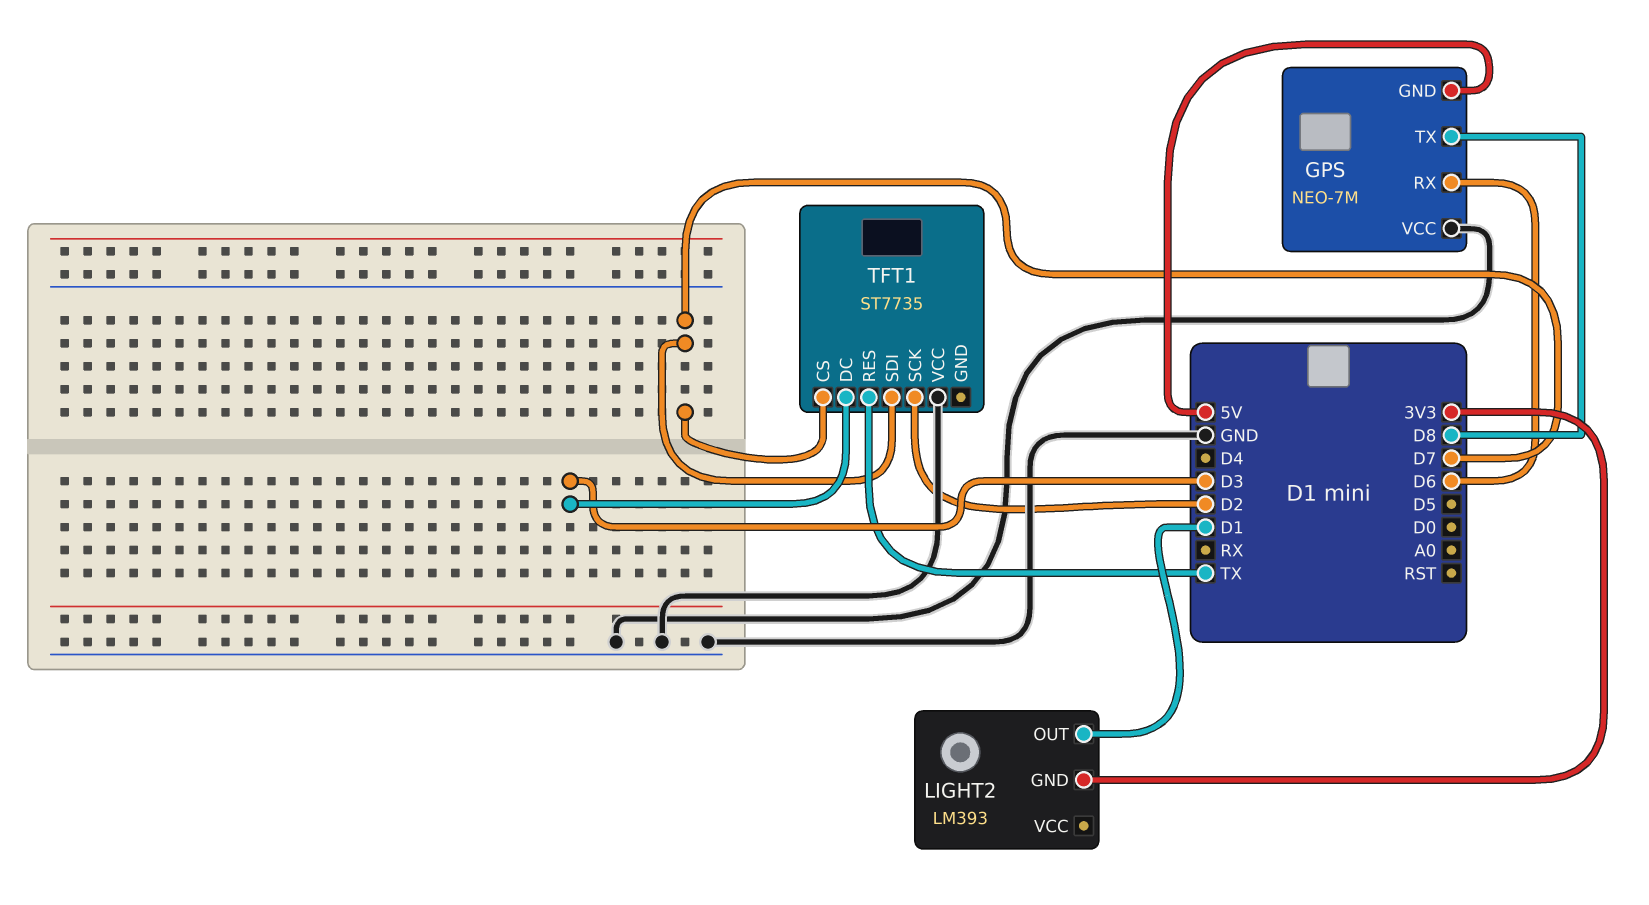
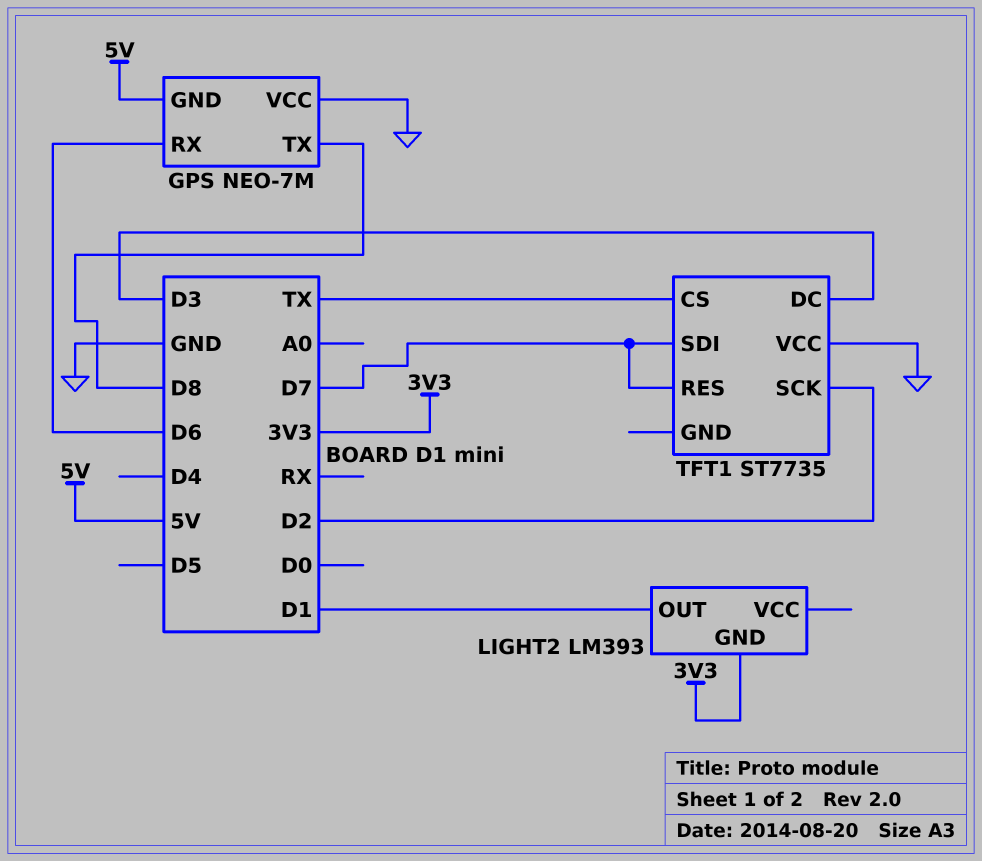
TFT1 pin CS: D7 -> TX
TFT1 pin RES: TX -> D7

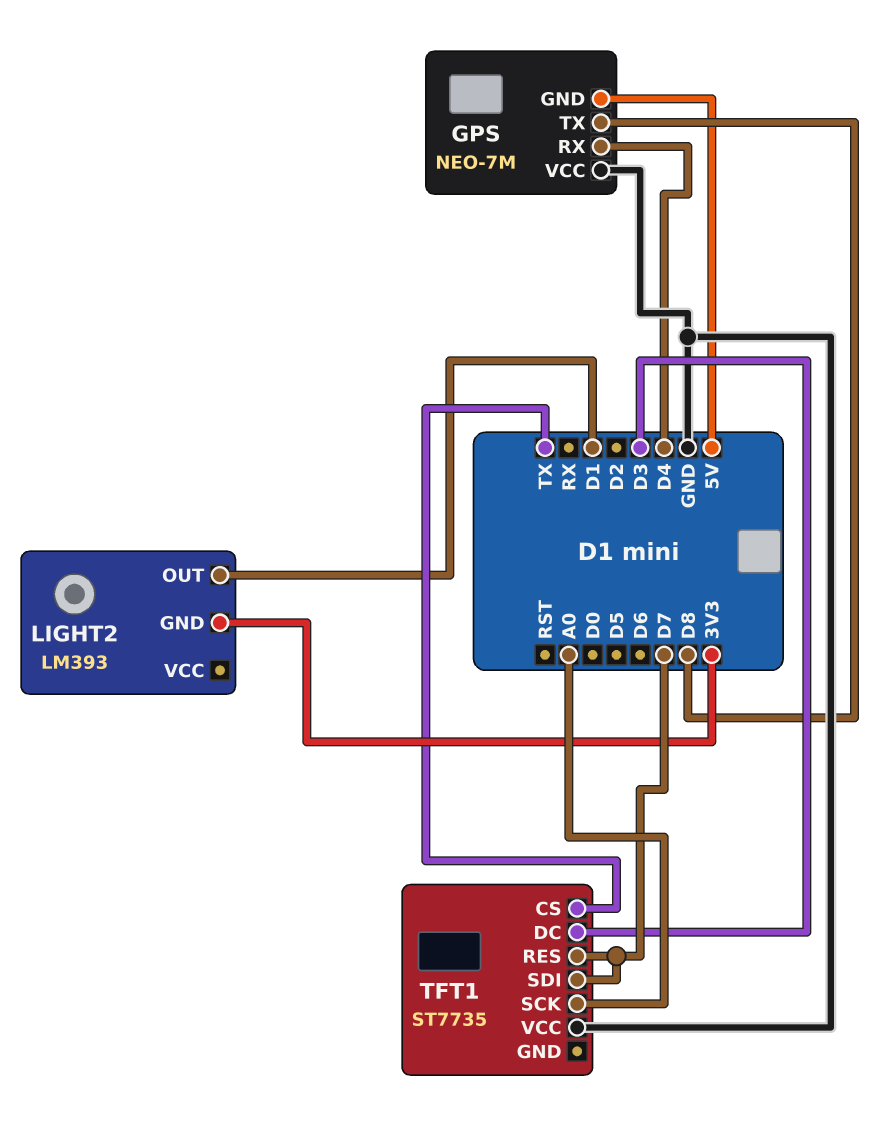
GPS pin RX: D6 -> D4
TFT1 pin SCK: D2 -> A0

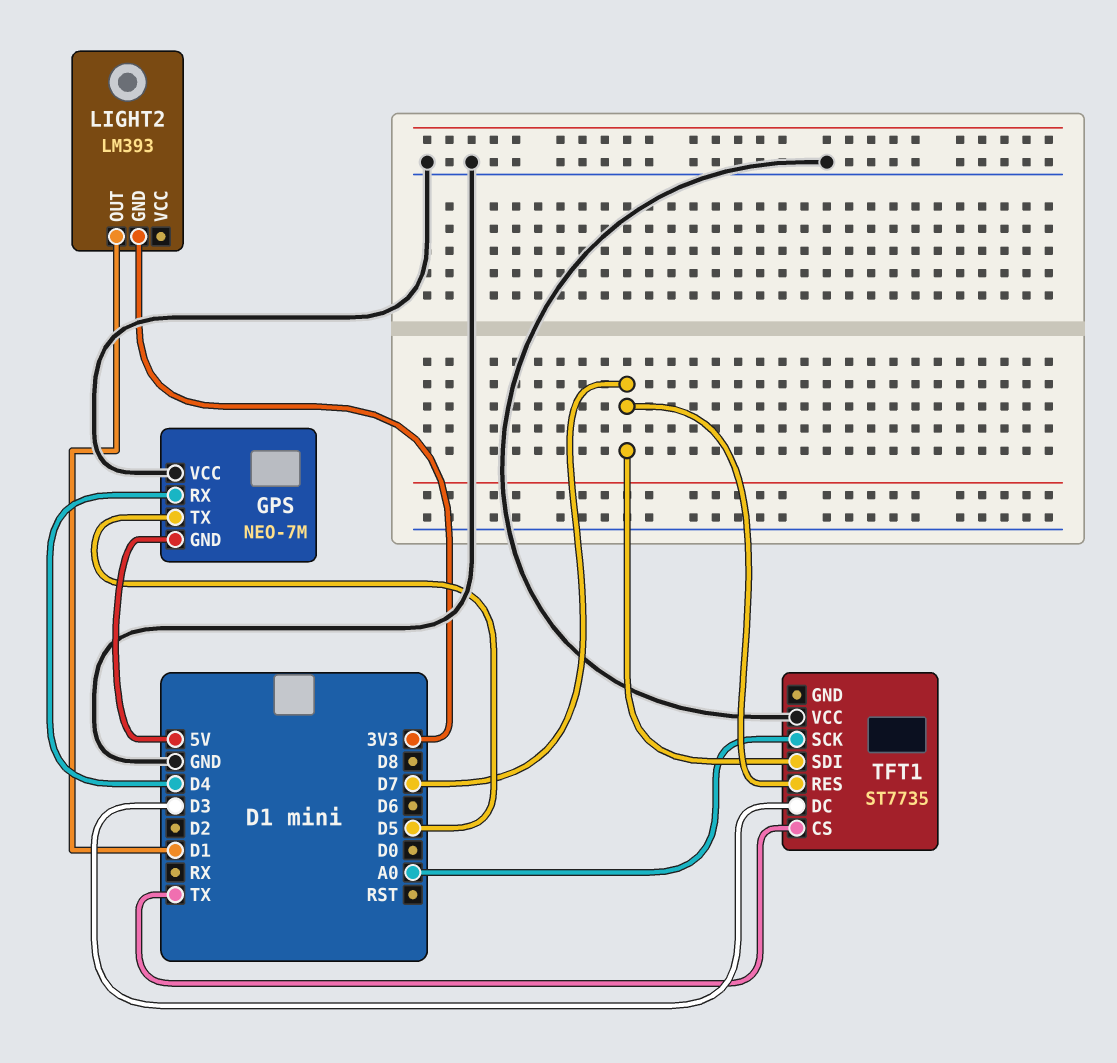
GPS pin TX: D8 -> D5

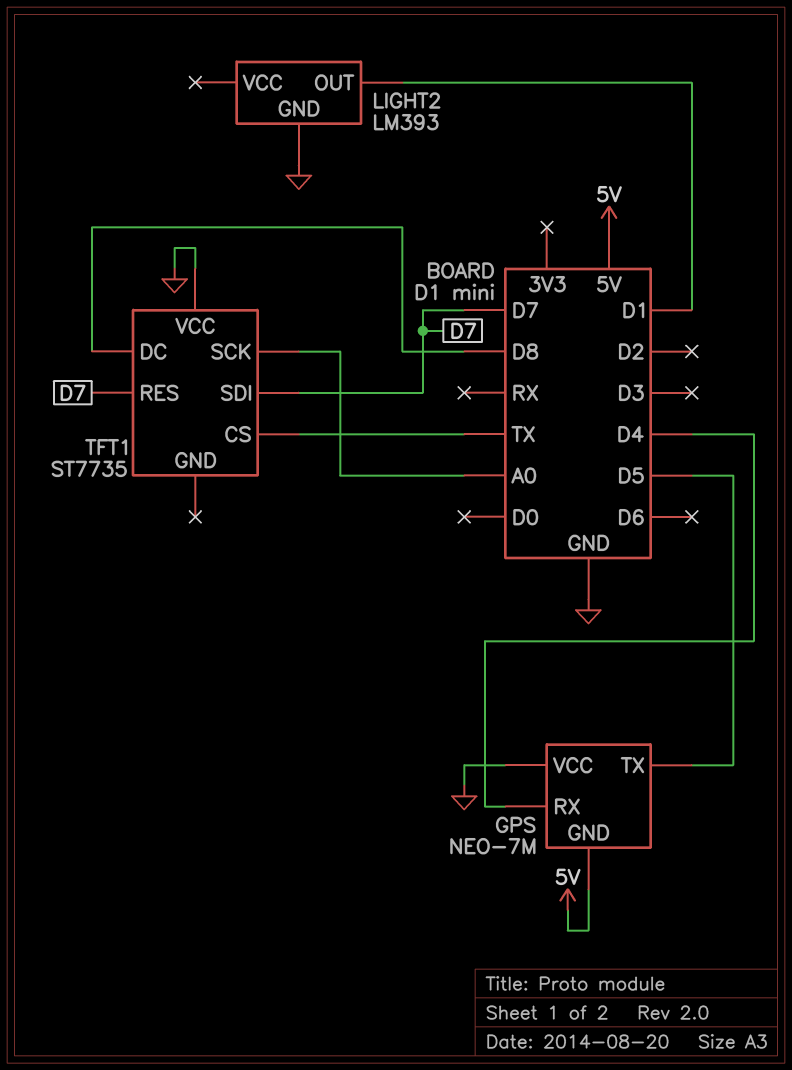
LIGHT2 pin GND: 3V3 -> GND
TFT1 pin DC: D3 -> D8

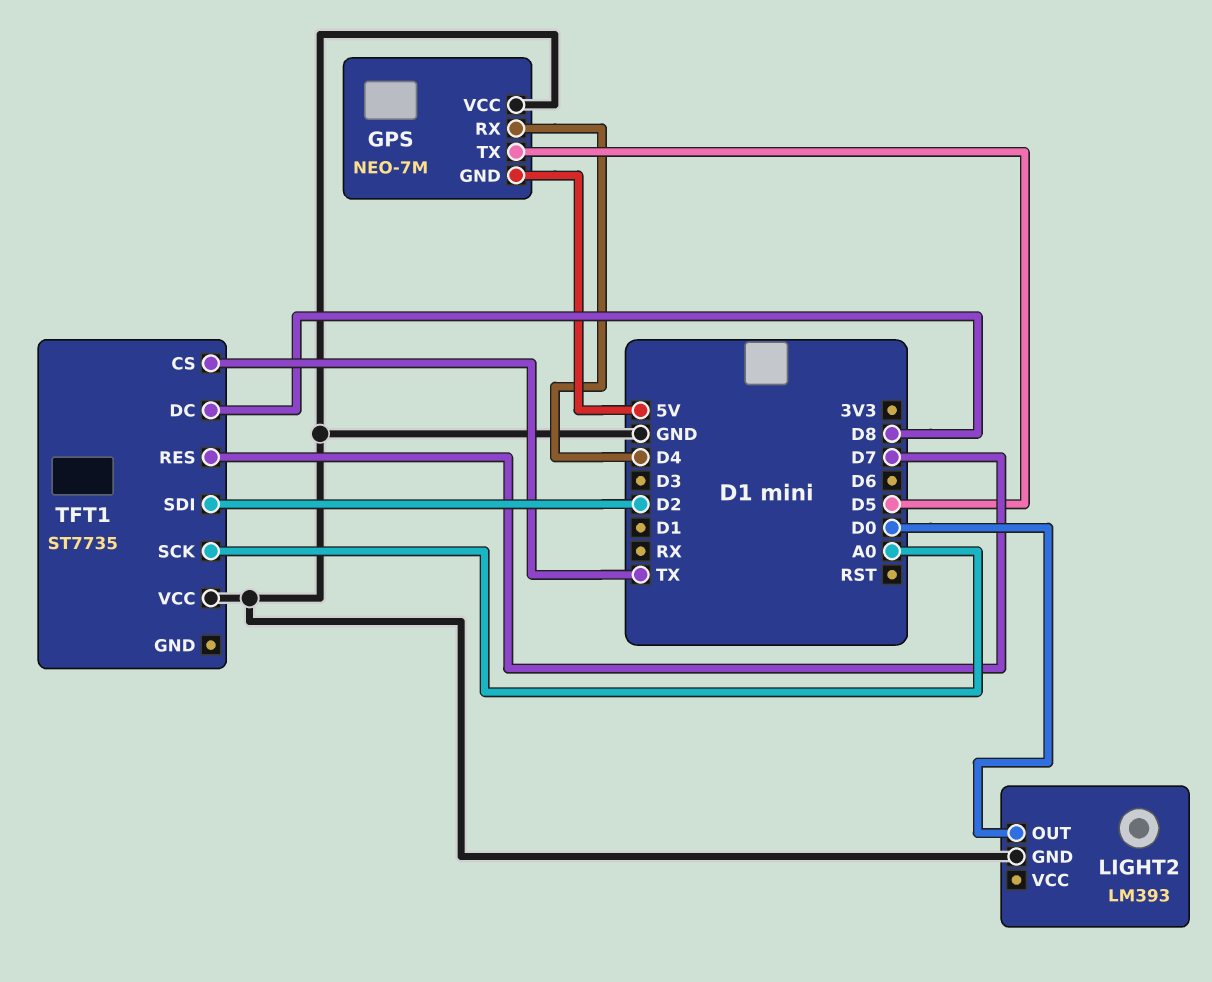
LIGHT2 pin OUT: D1 -> D0
TFT1 pin SDI: D7 -> D2

